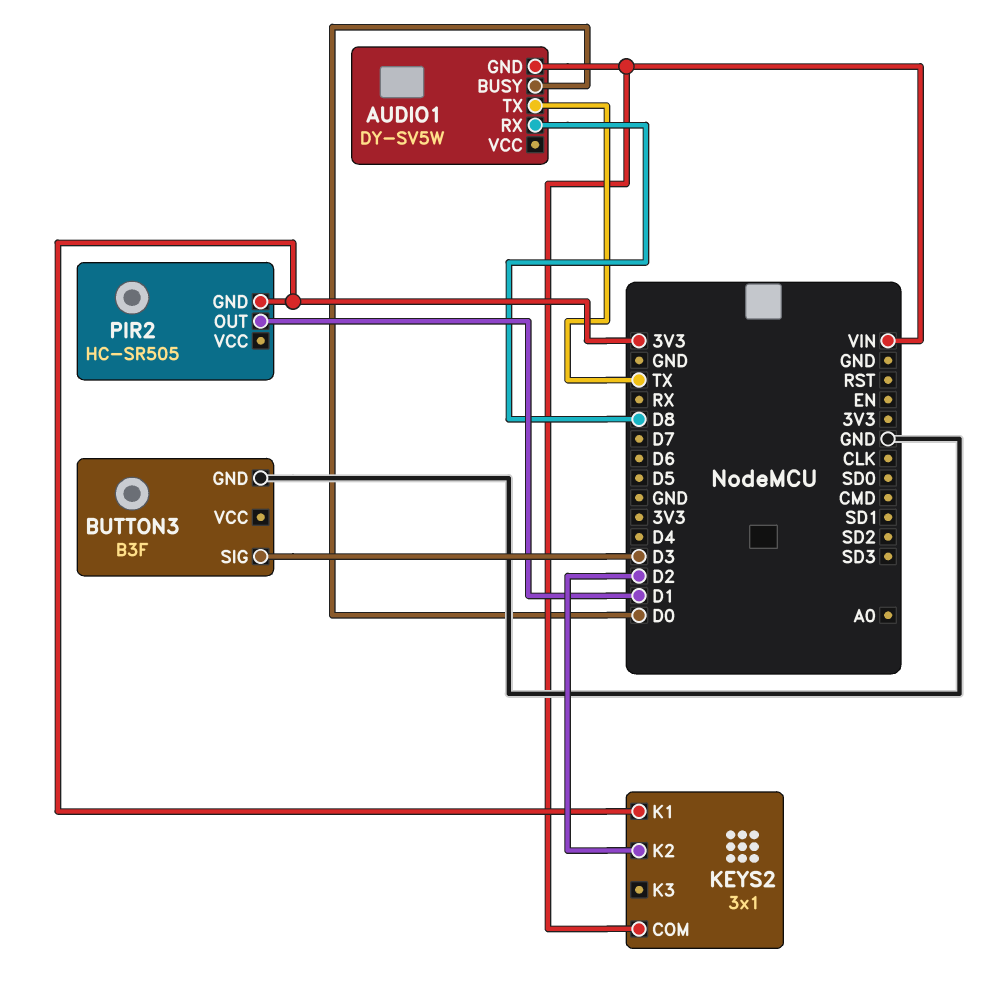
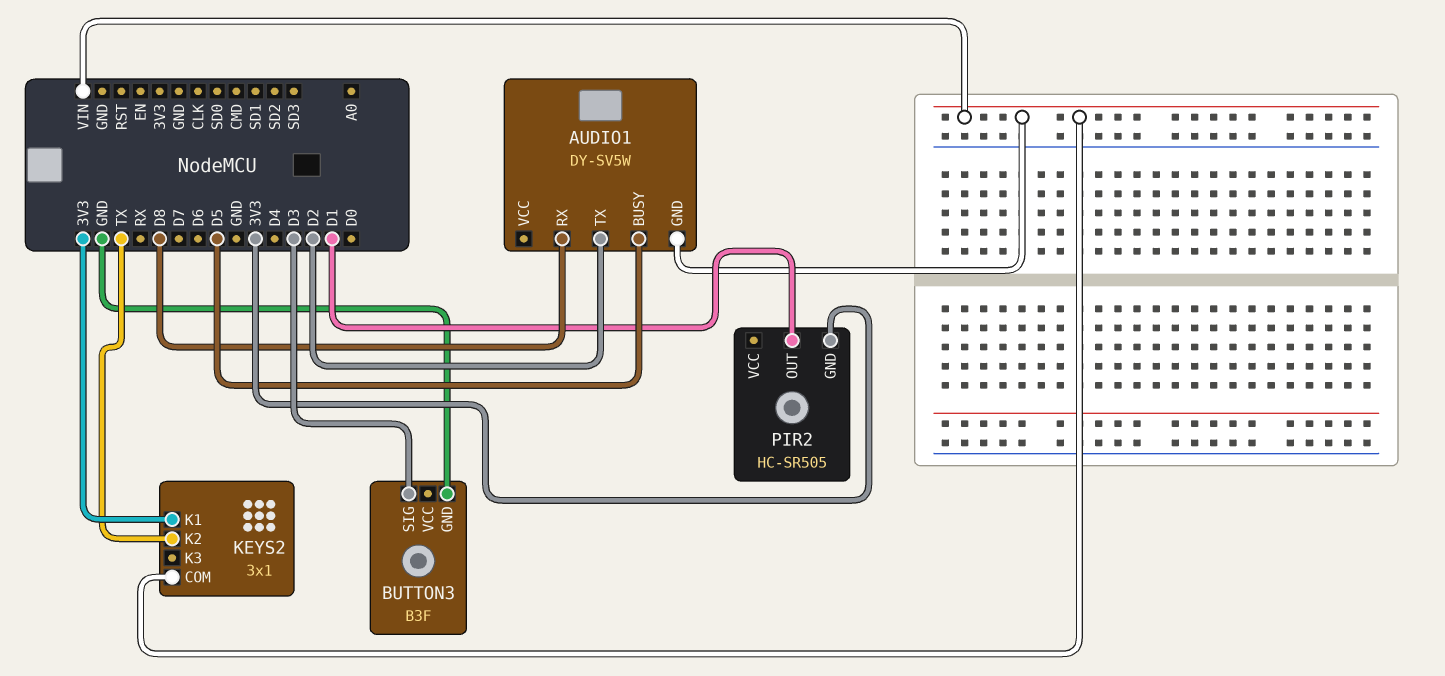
AUDIO1 pin BUSY: D0 -> D5
AUDIO1 pin TX: TX -> D2
KEYS2 pin K2: D2 -> TX

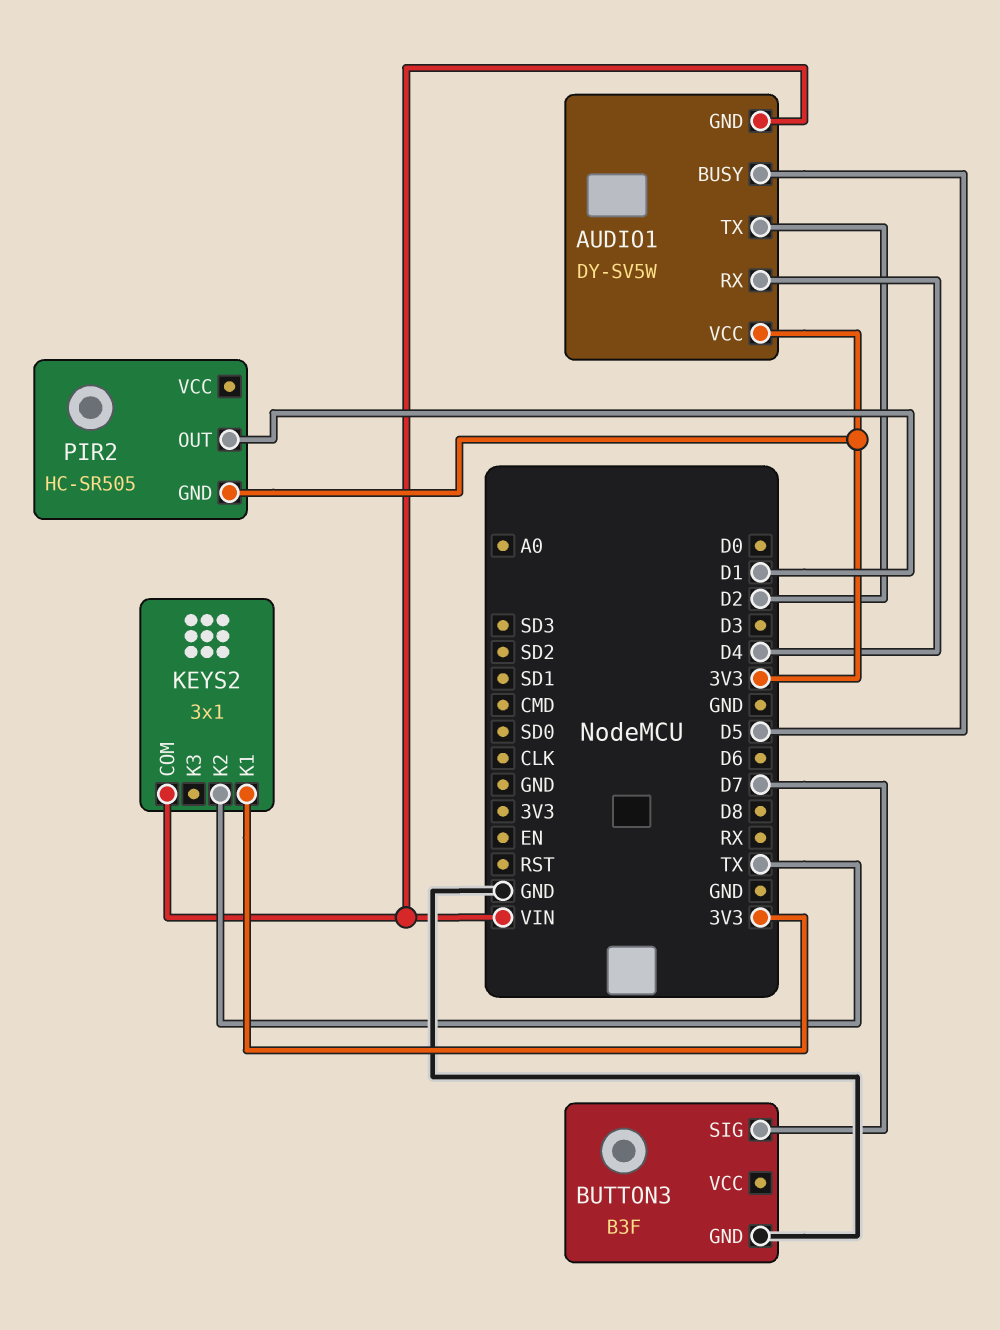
AUDIO1 pin RX: D8 -> D4
AUDIO1 pin VCC: none -> 3V3
BUTTON3 pin SIG: D3 -> D7

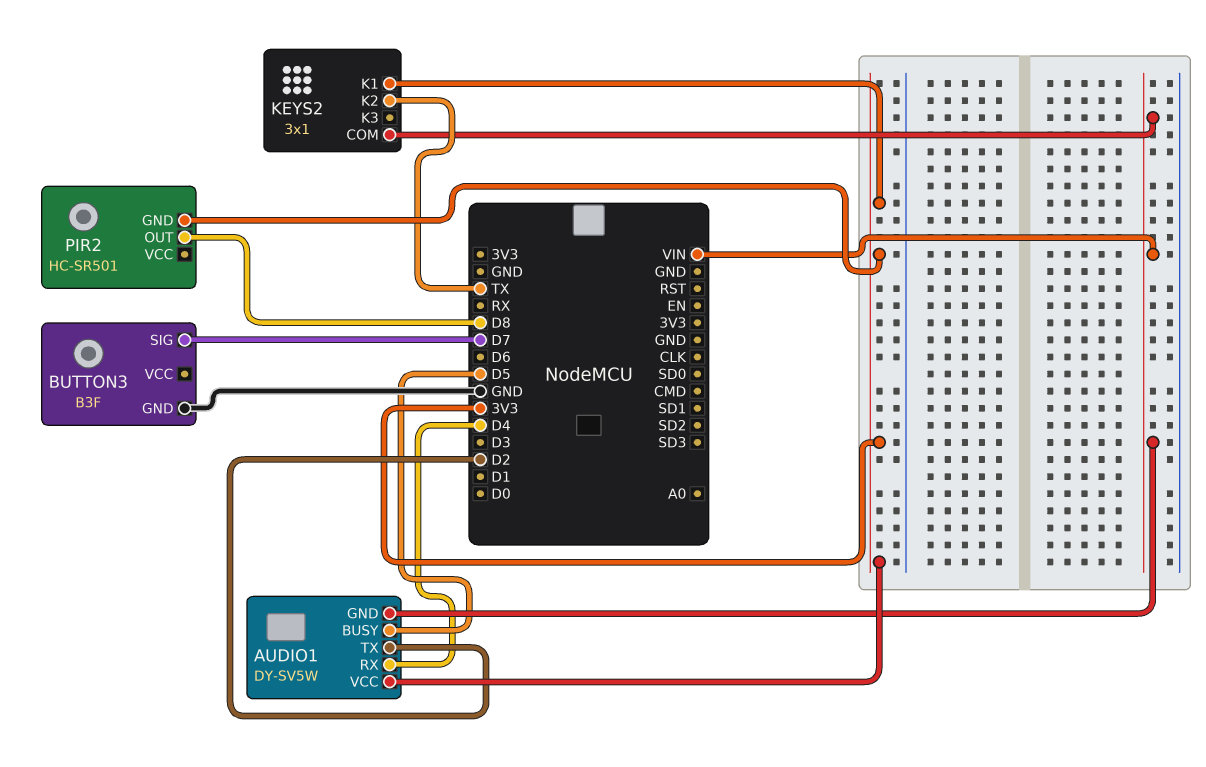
PIR2: HC-SR505 -> HC-SR501
PIR2 pin OUT: D1 -> D8

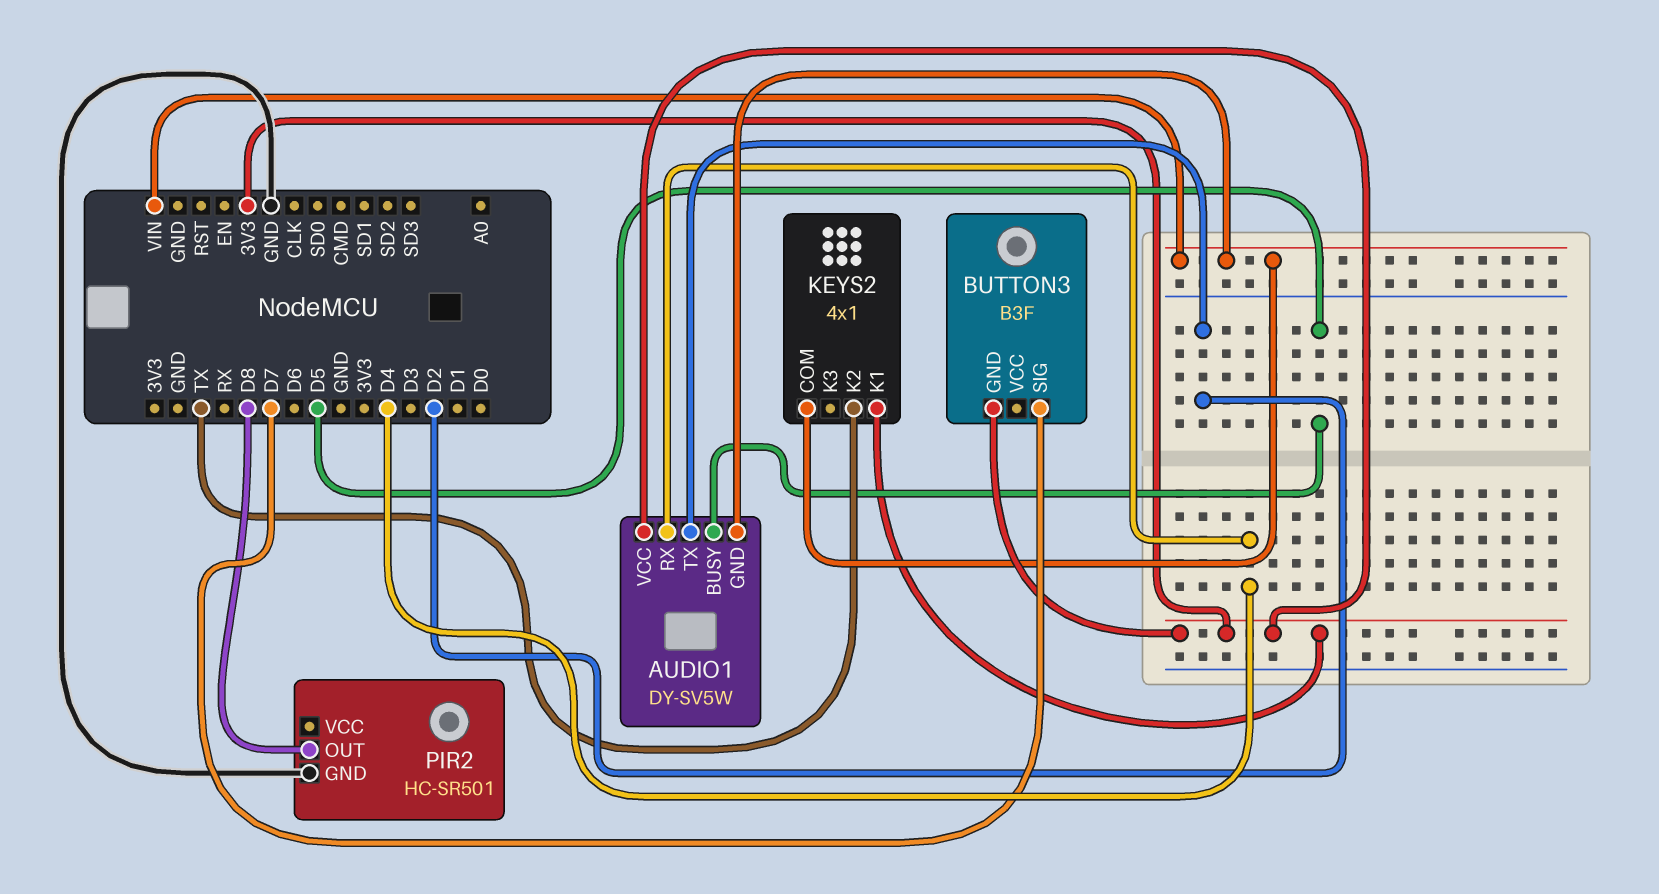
BUTTON3 pin GND: GND -> 3V3
KEYS2: 3x1 -> 4x1
PIR2 pin GND: 3V3 -> GND

